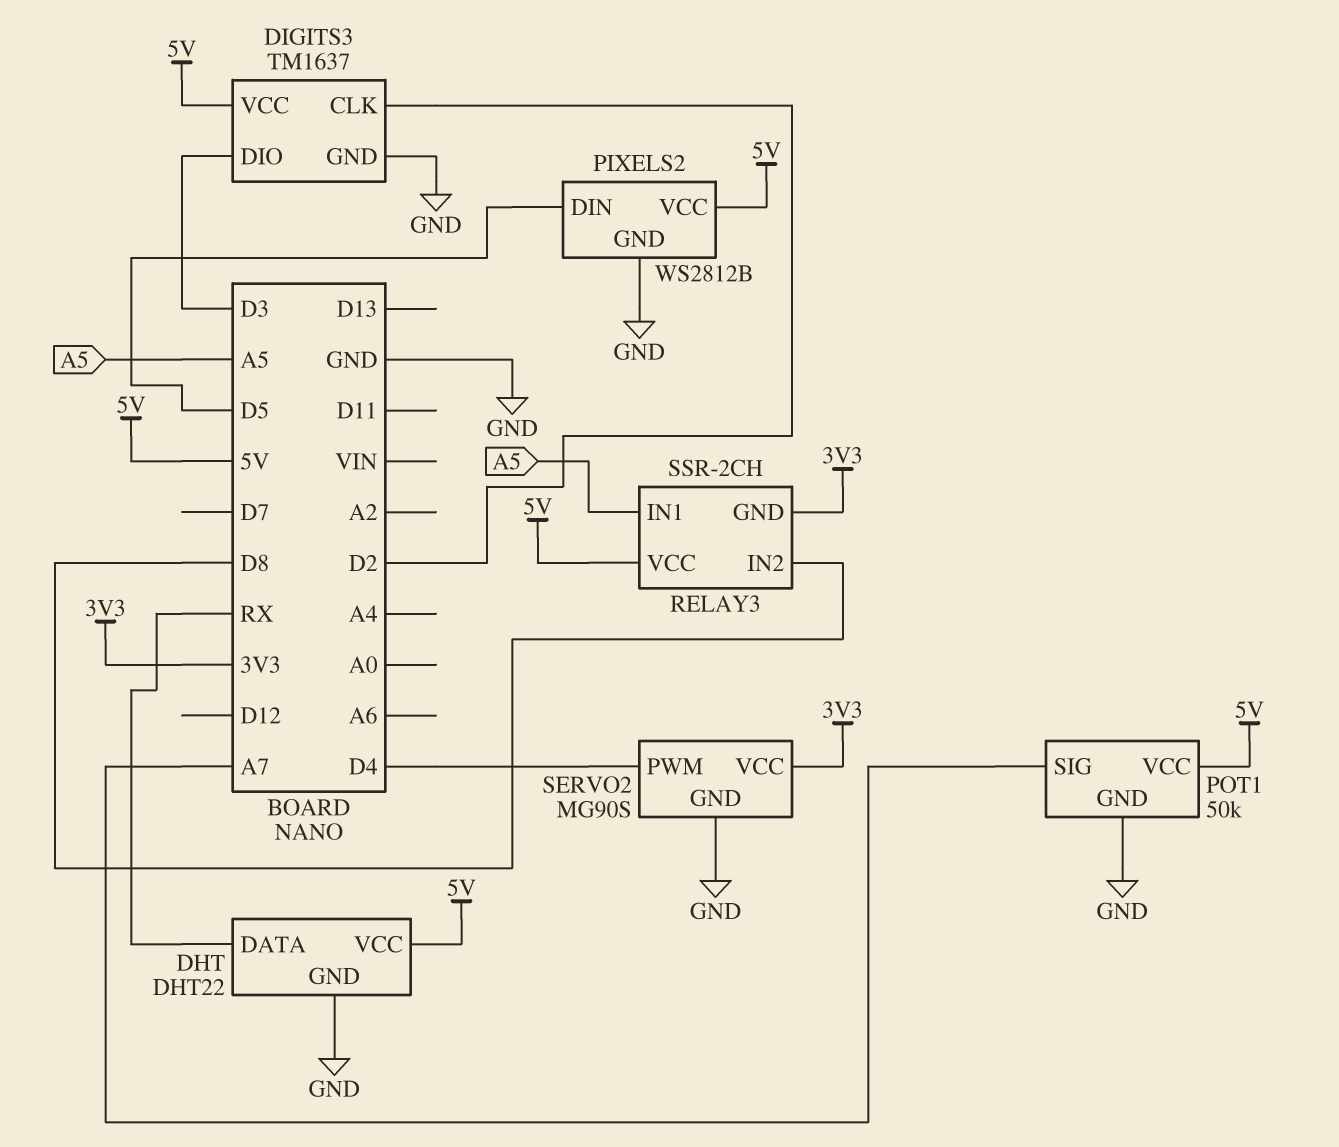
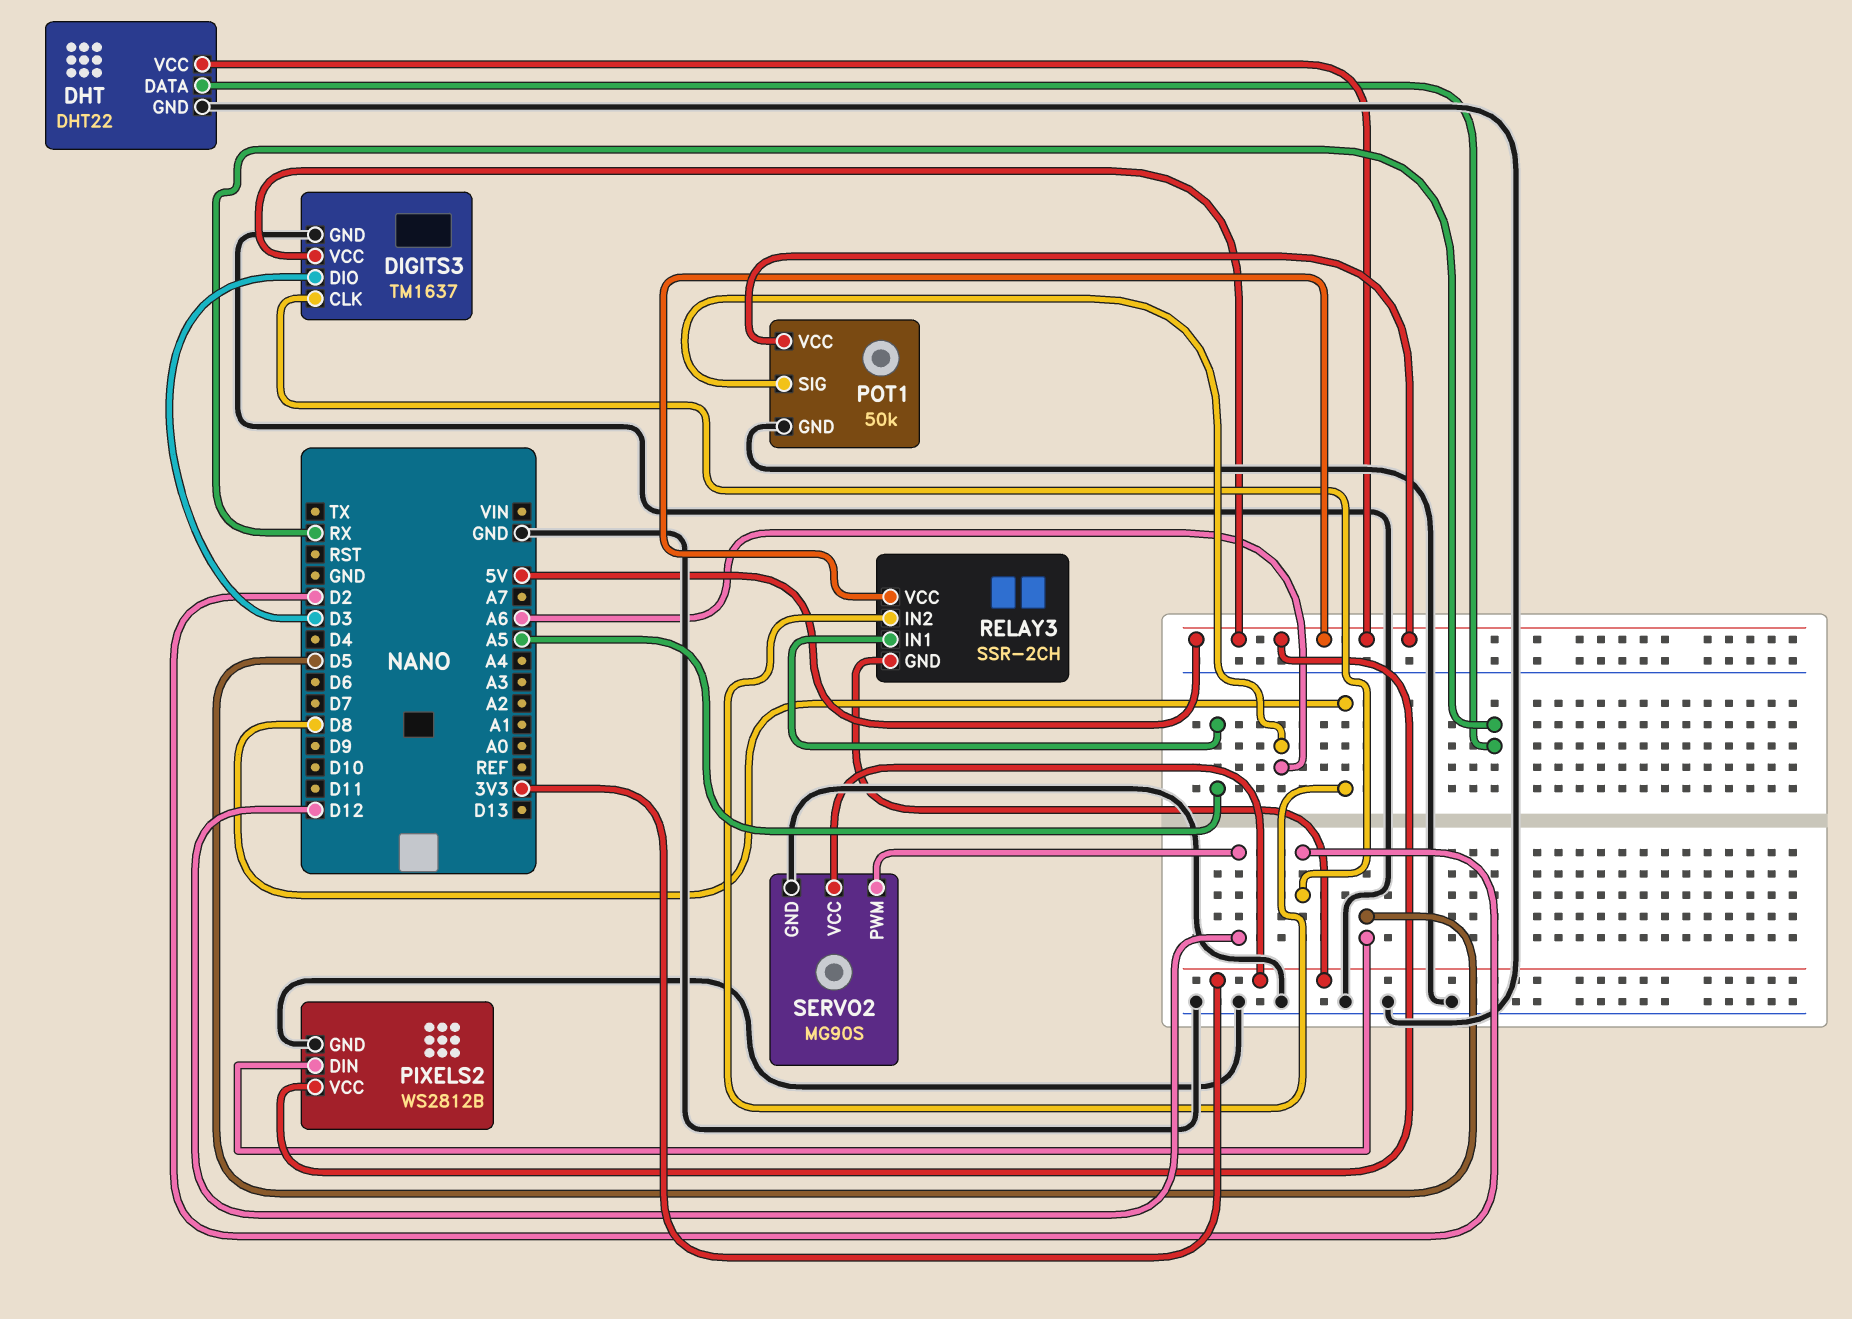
POT1 pin SIG: A7 -> A6
SERVO2 pin PWM: D4 -> D12

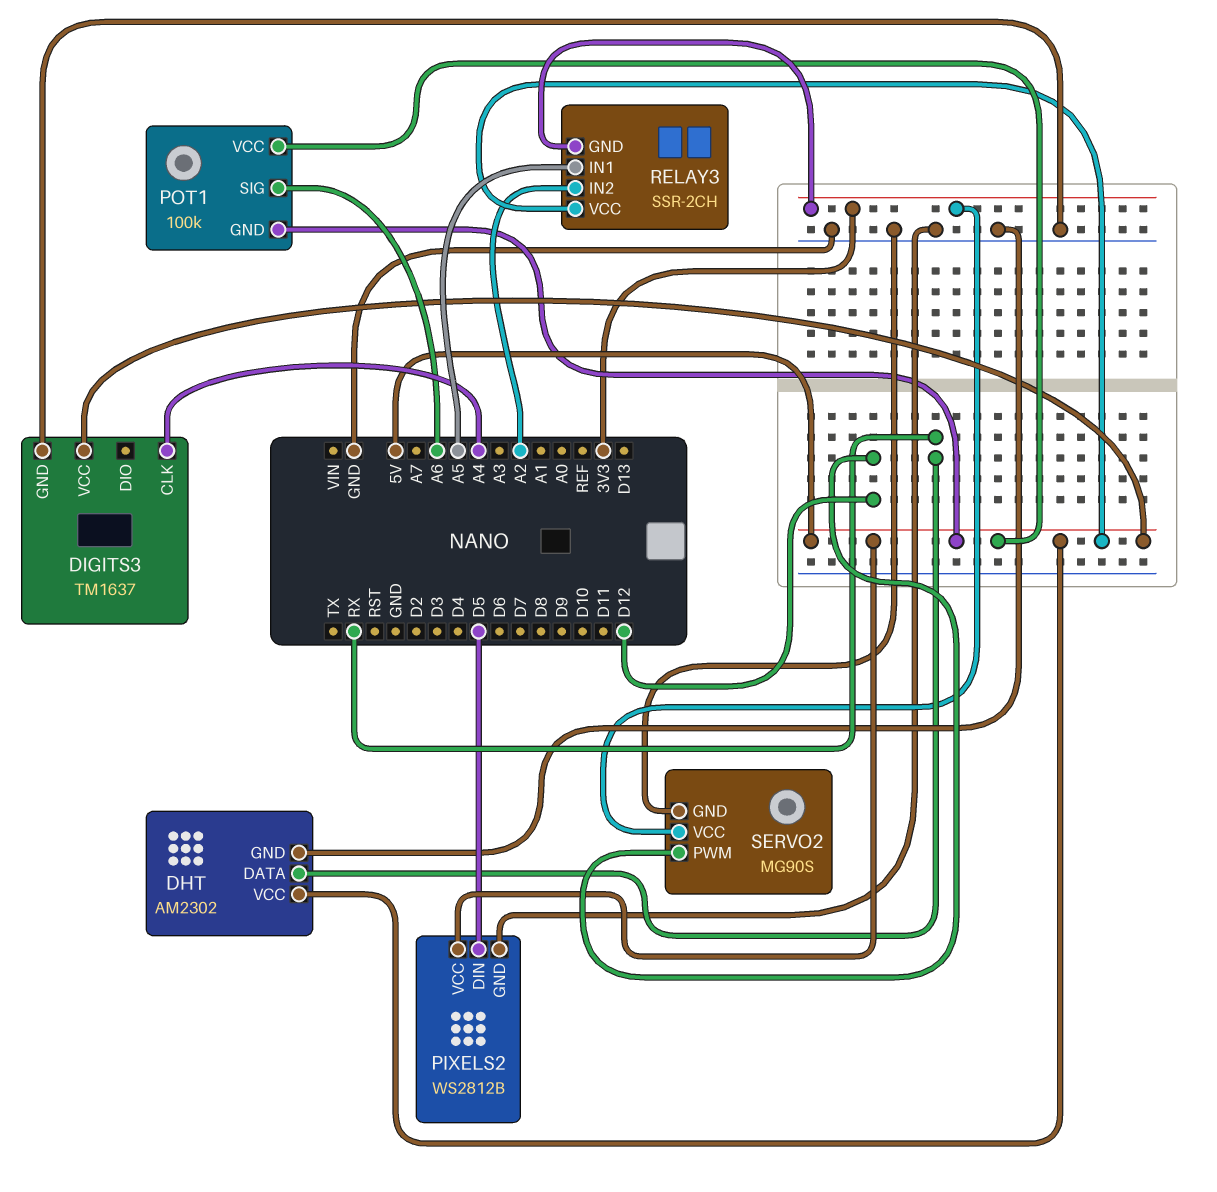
DHT: DHT22 -> AM2302
DIGITS3 pin CLK: D2 -> A4
DIGITS3 pin DIO: D3 -> none
POT1: 50k -> 100k
POT1 pin GND: GND -> 5V
RELAY3 pin IN2: D8 -> A2

